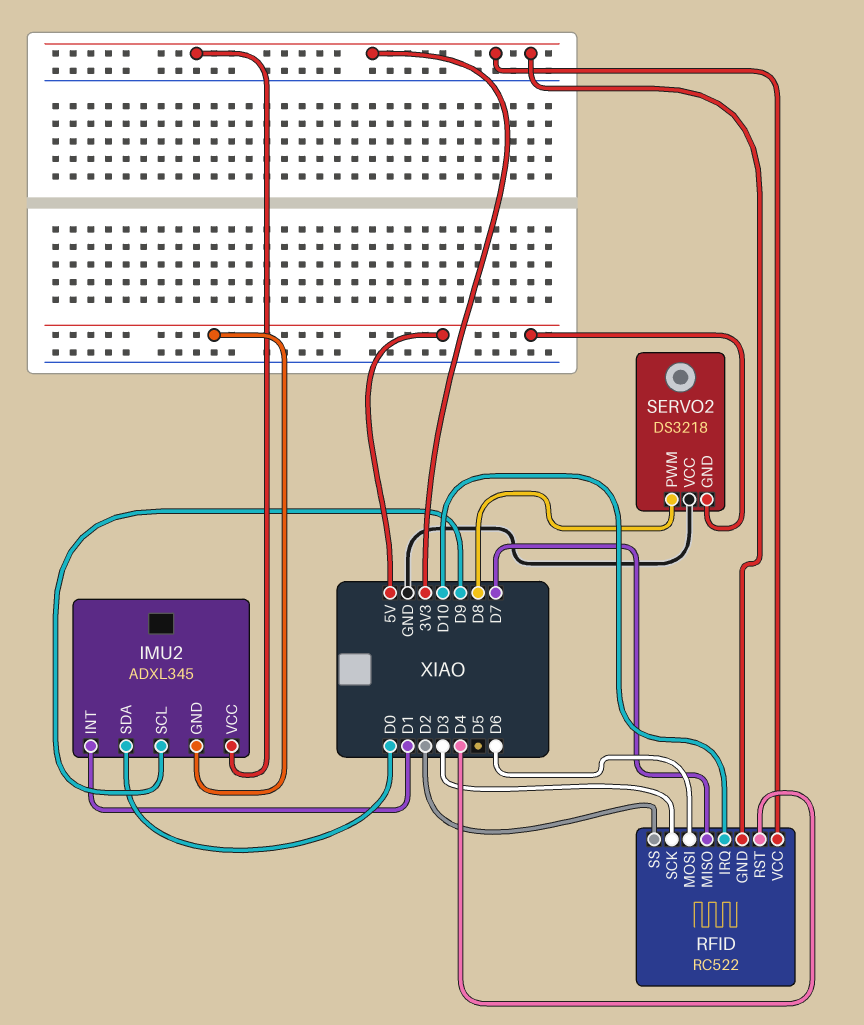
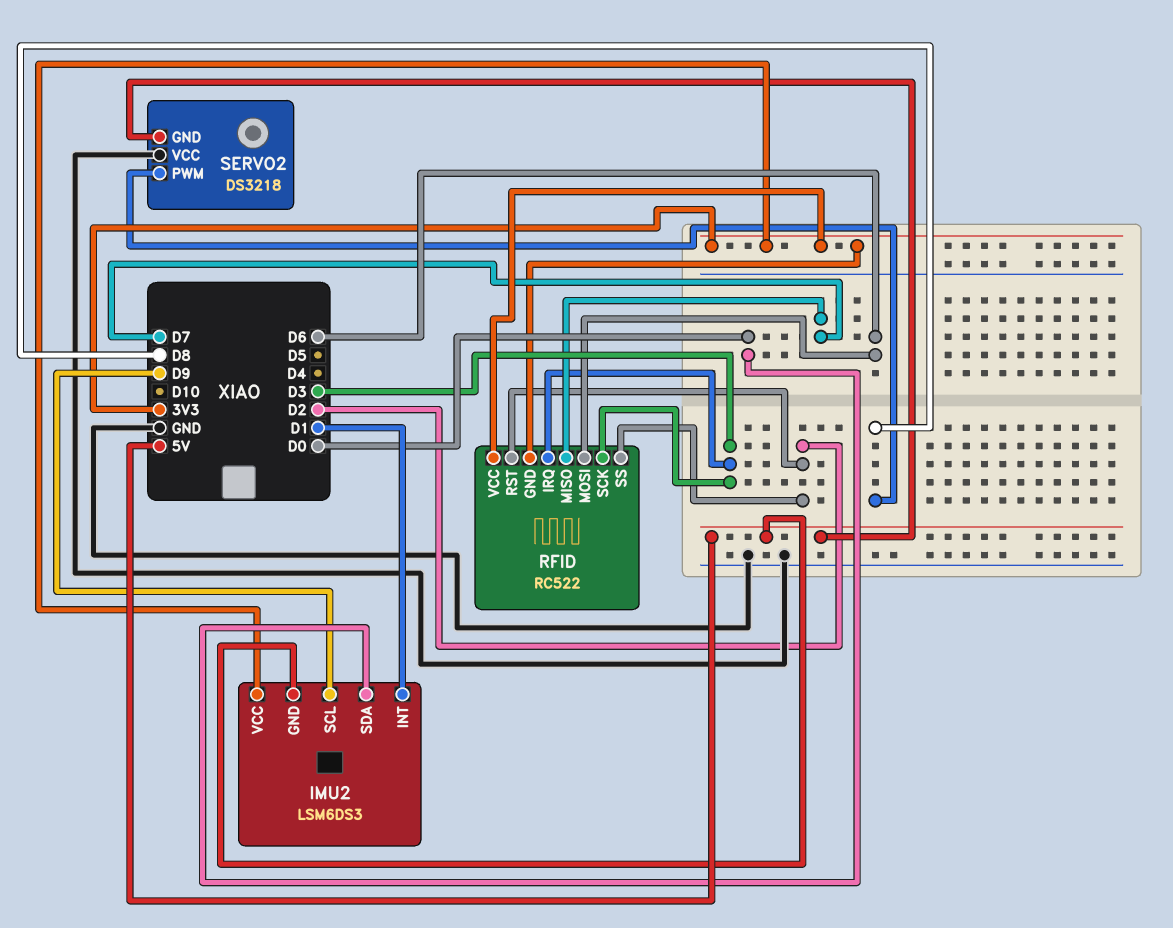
IMU2: ADXL345 -> LSM6DS3
RFID pin IRQ: D10 -> D3
RFID pin RST: D4 -> D2

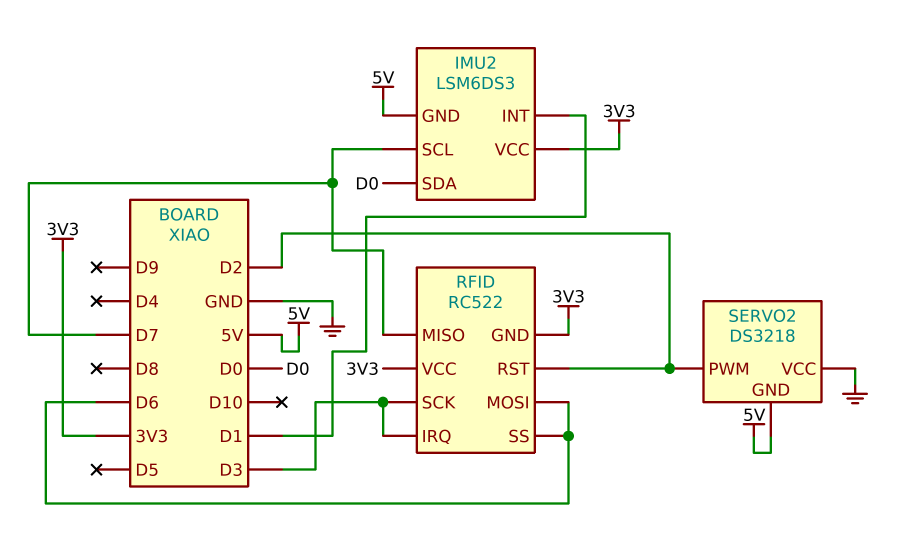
IMU2 pin SCL: D9 -> D7
RFID pin SS: D2 -> D6
SERVO2 pin PWM: D8 -> D2

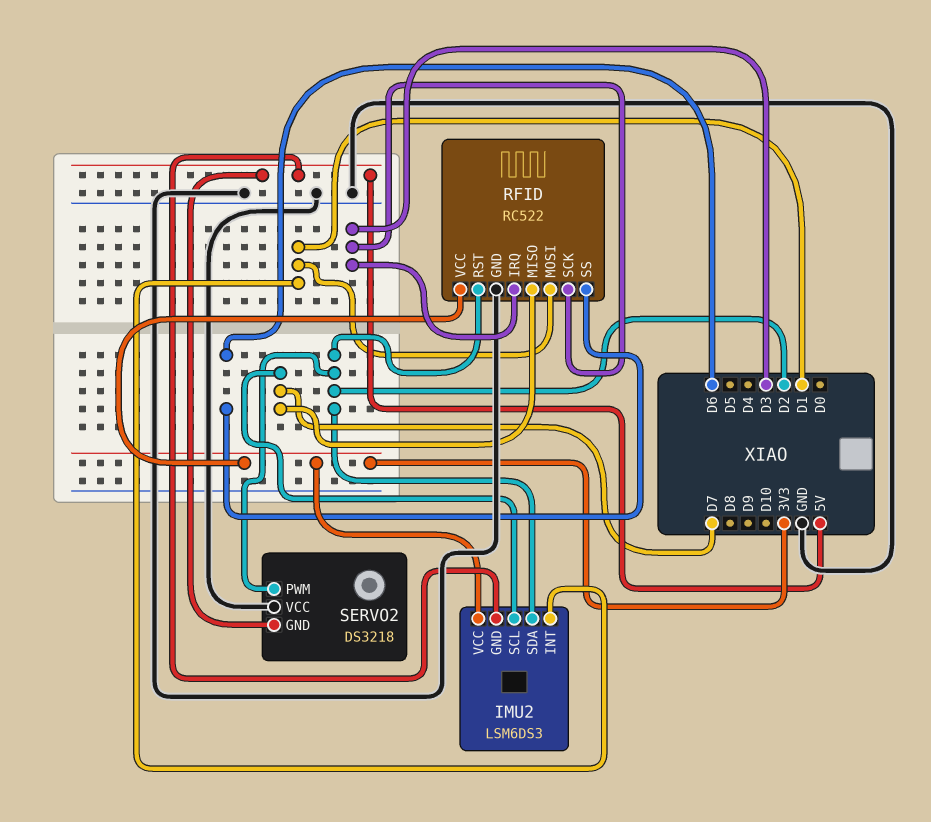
IMU2 pin SDA: D0 -> D2
RFID pin GND: 3V3 -> GND
RFID pin MOSI: D6 -> D1

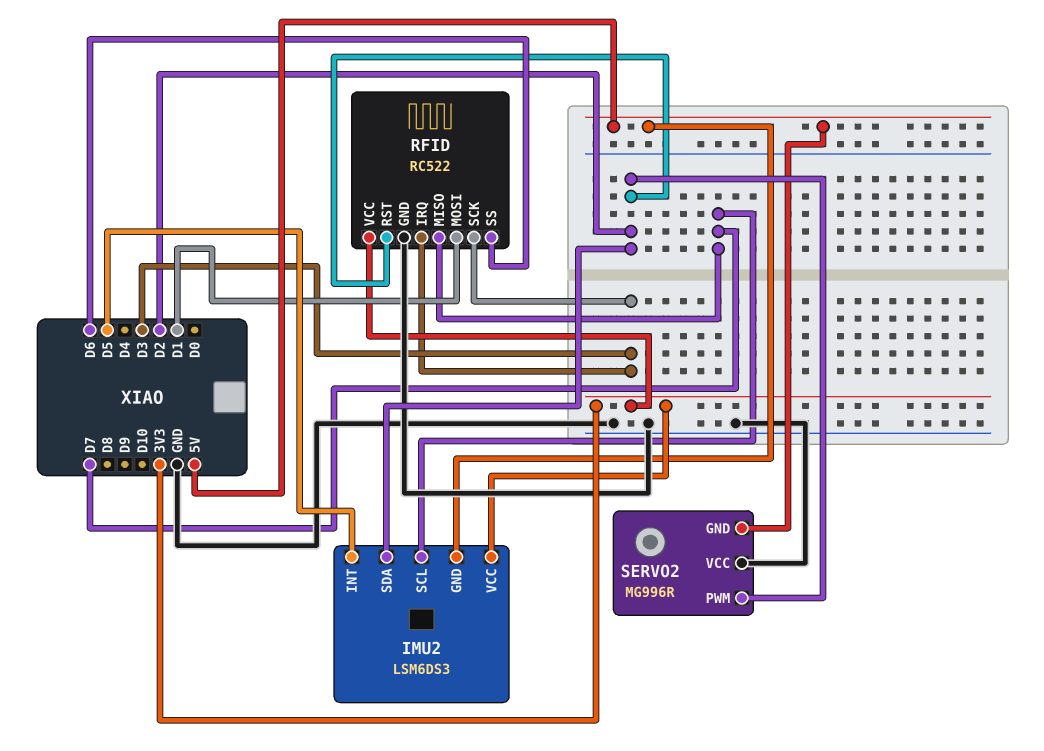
IMU2 pin INT: D1 -> D5
SERVO2: DS3218 -> MG996R

